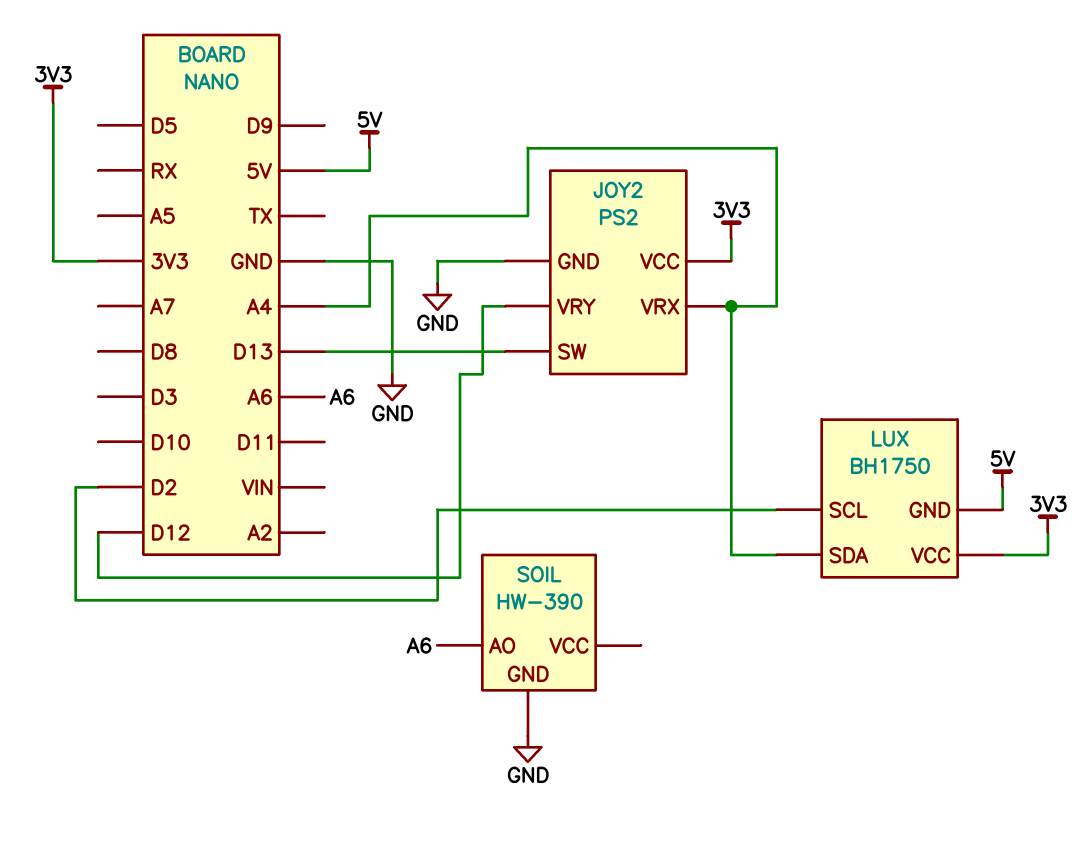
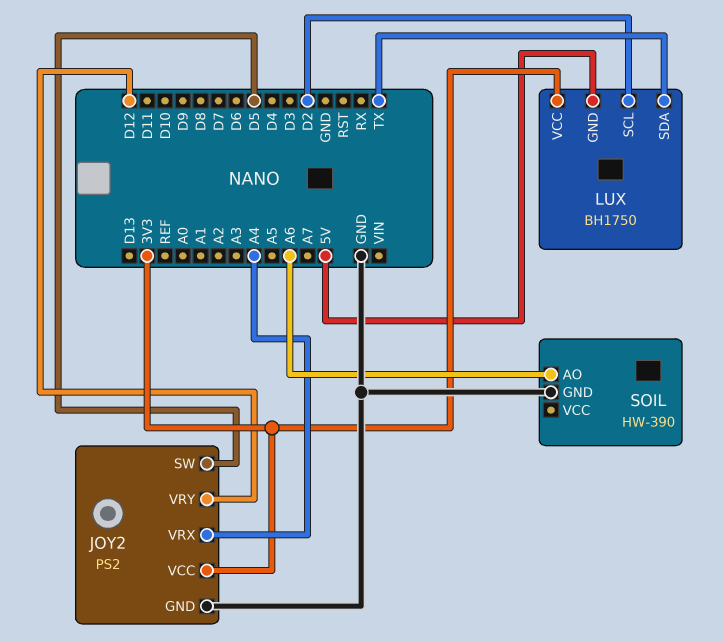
JOY2 pin SW: D13 -> D5
LUX pin SDA: A4 -> TX

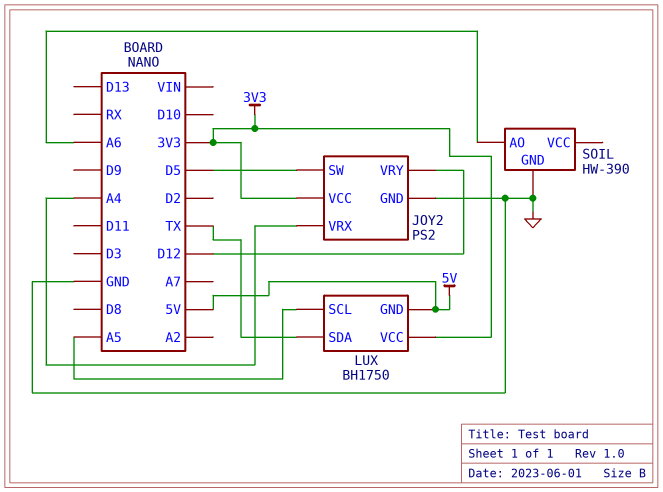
LUX pin SCL: D2 -> A5

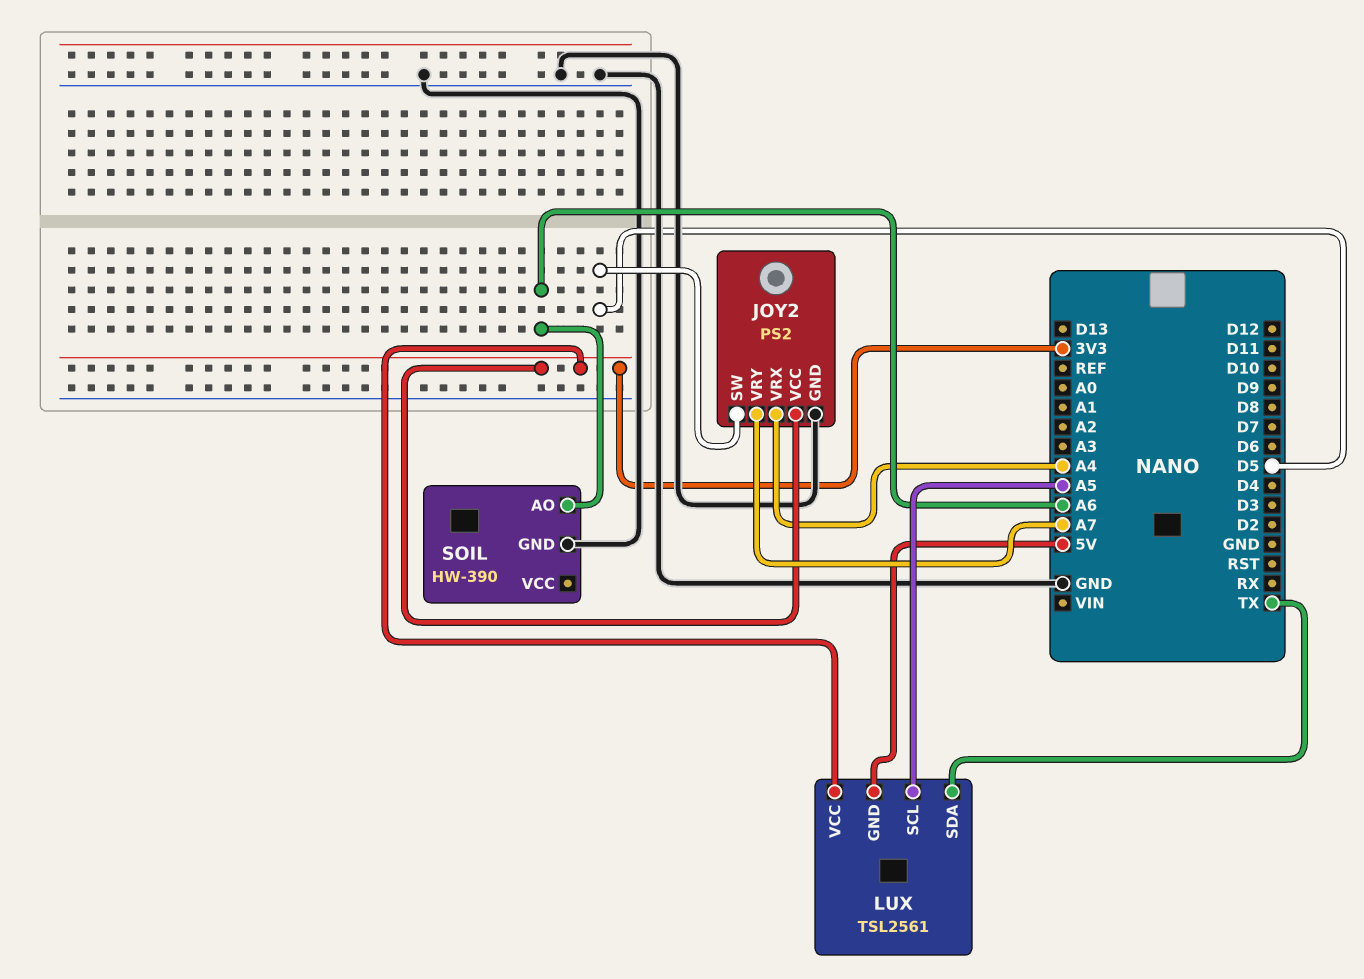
JOY2 pin VRY: D12 -> A7
LUX: BH1750 -> TSL2561

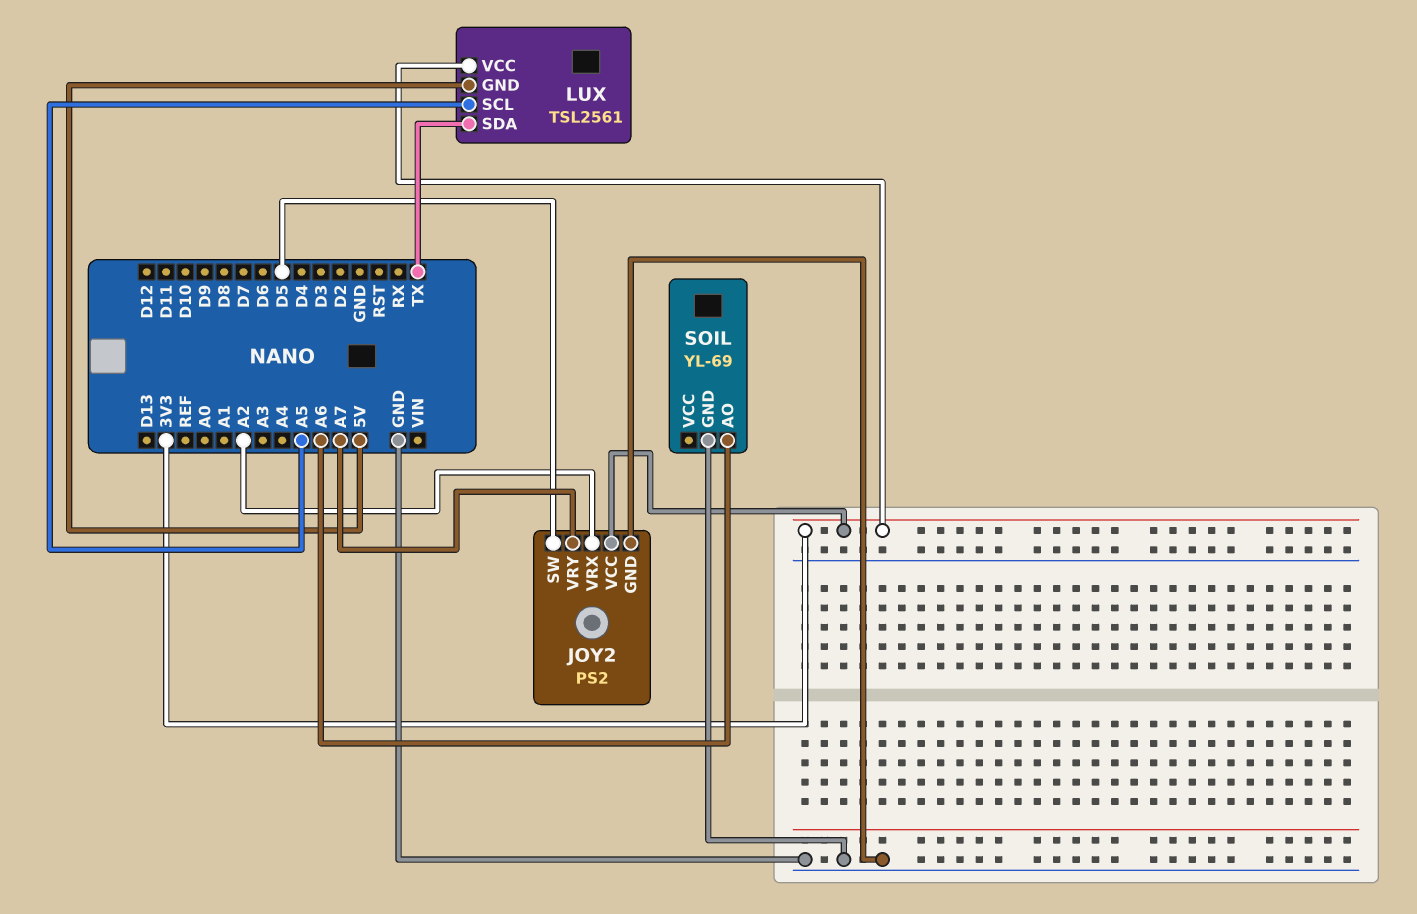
JOY2 pin VRX: A4 -> A2
SOIL: HW-390 -> YL-69

